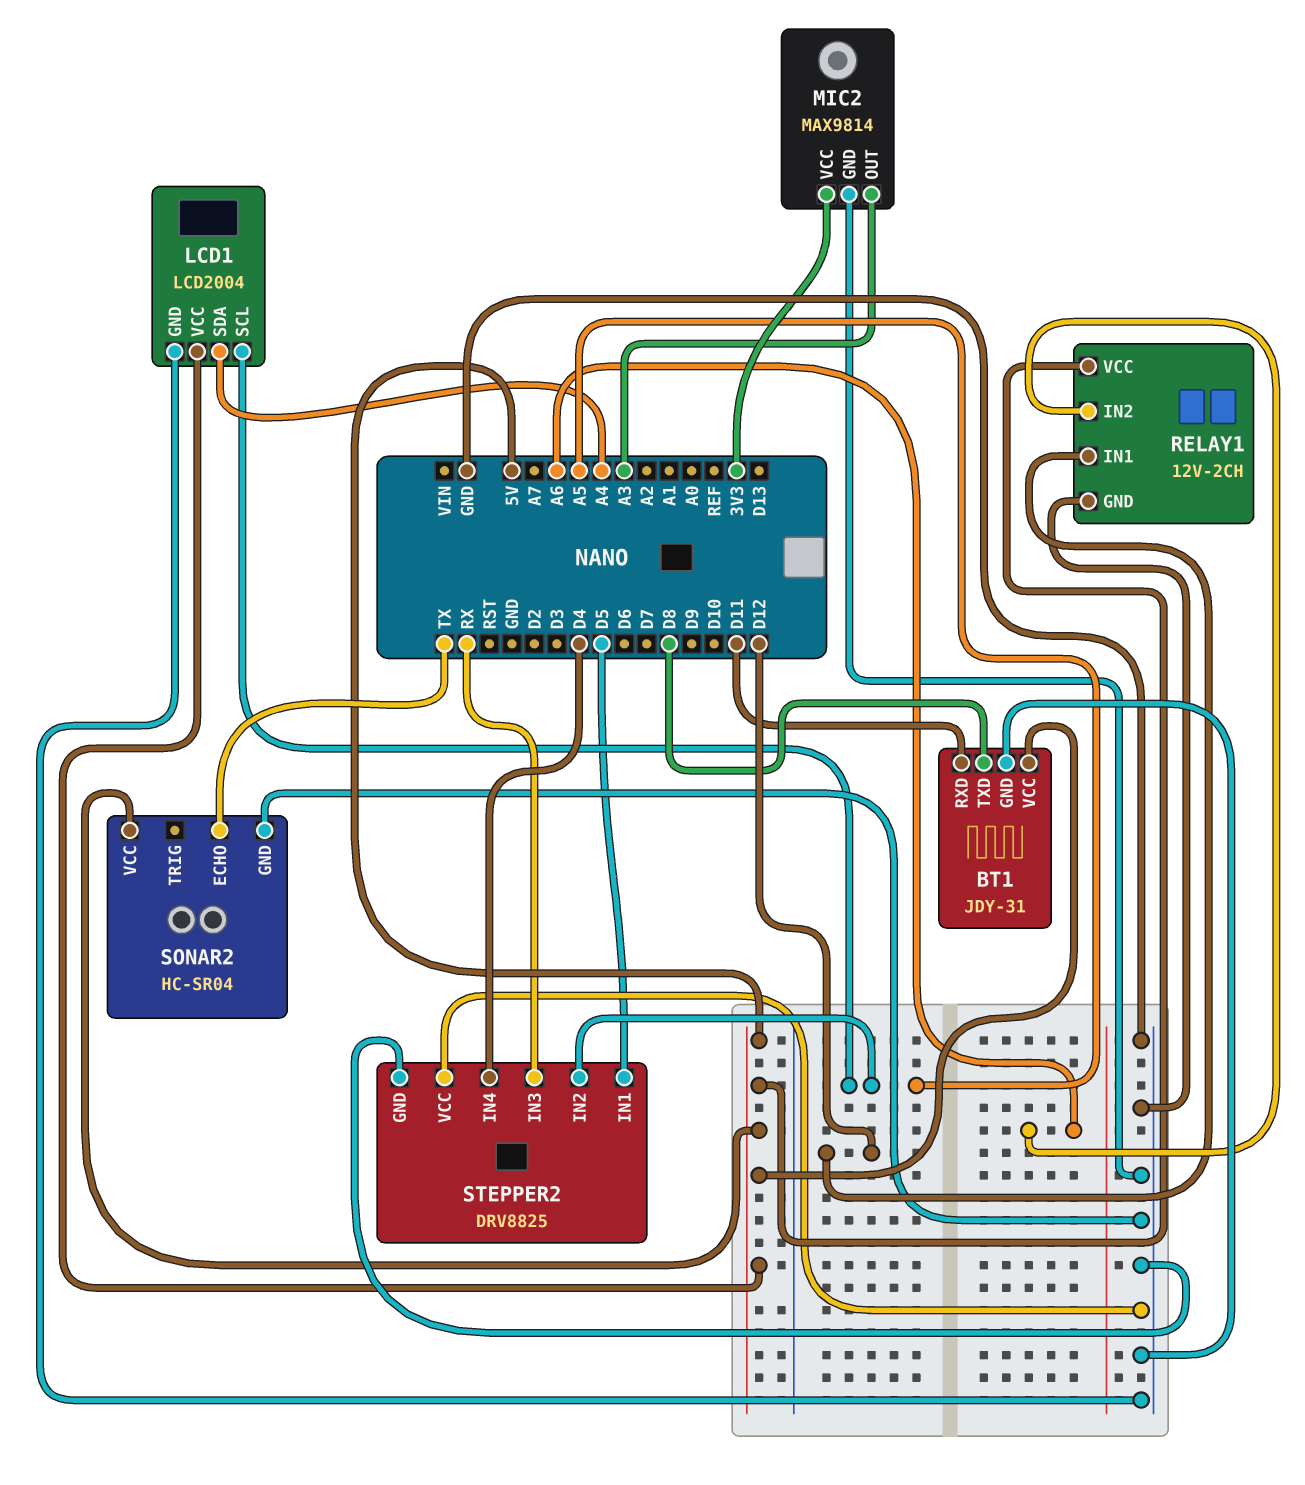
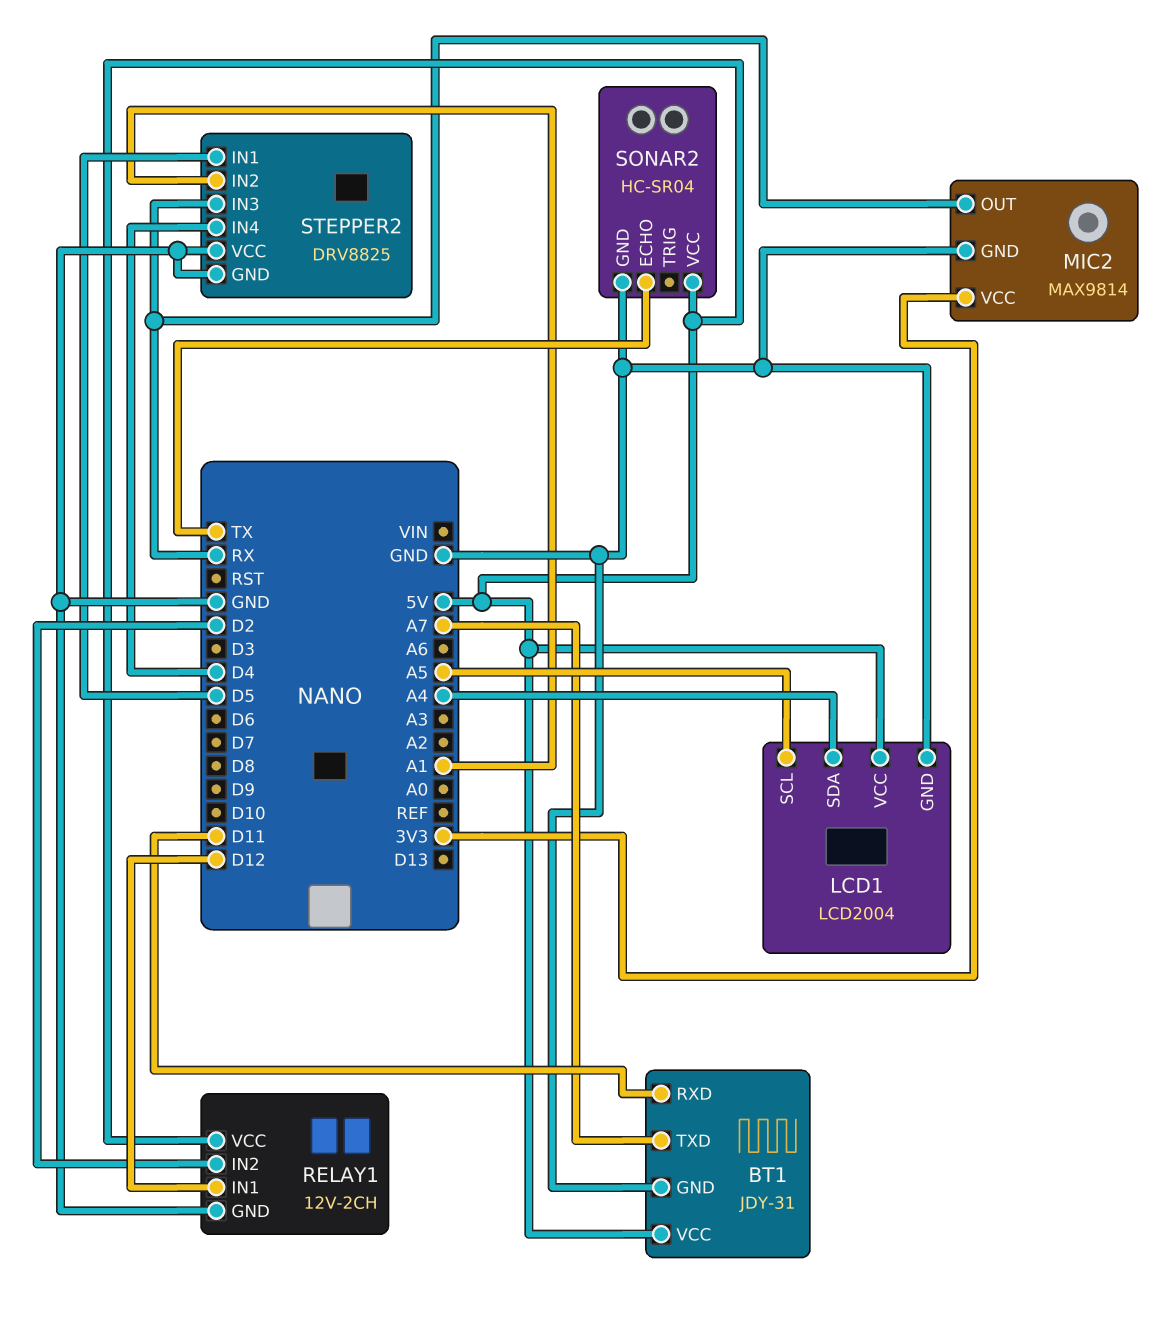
BT1 pin TXD: D8 -> A7
MIC2 pin OUT: A3 -> RX
RELAY1 pin IN2: A6 -> D2
STEPPER2 pin IN2: A5 -> A1

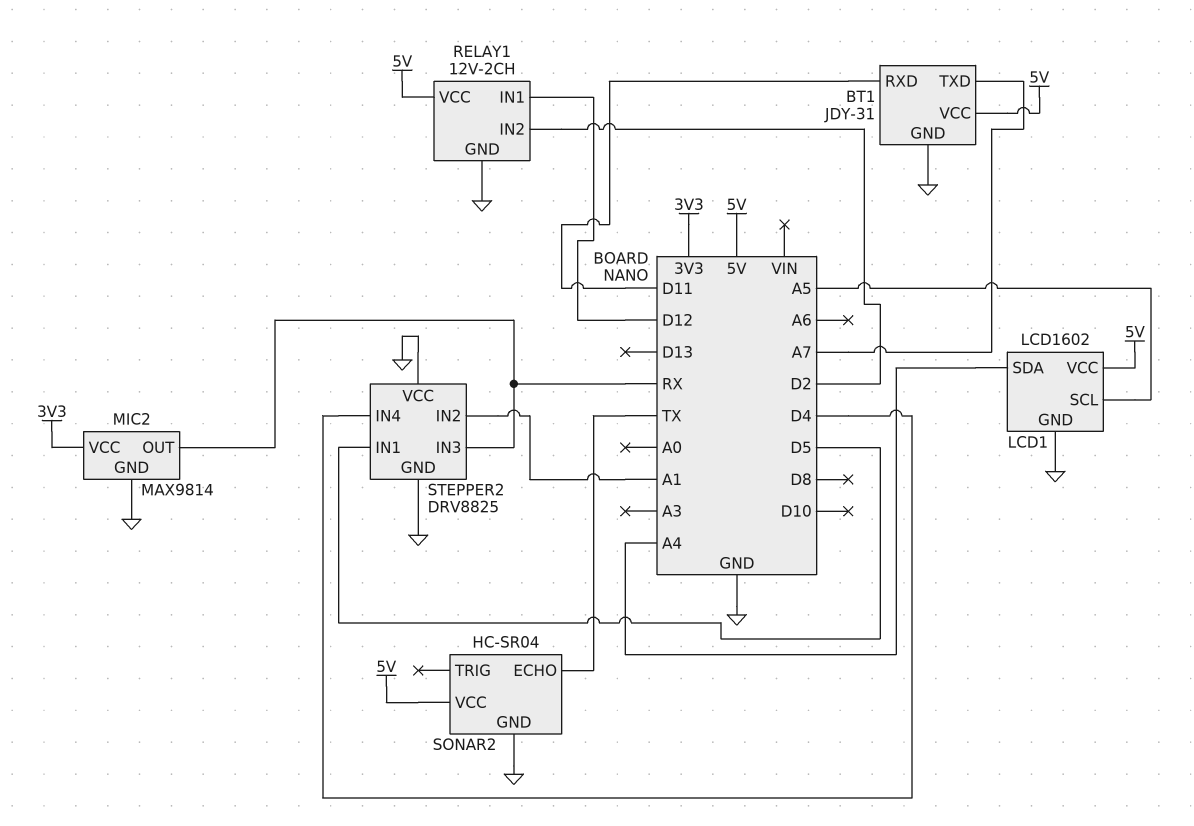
LCD1: LCD2004 -> LCD1602

